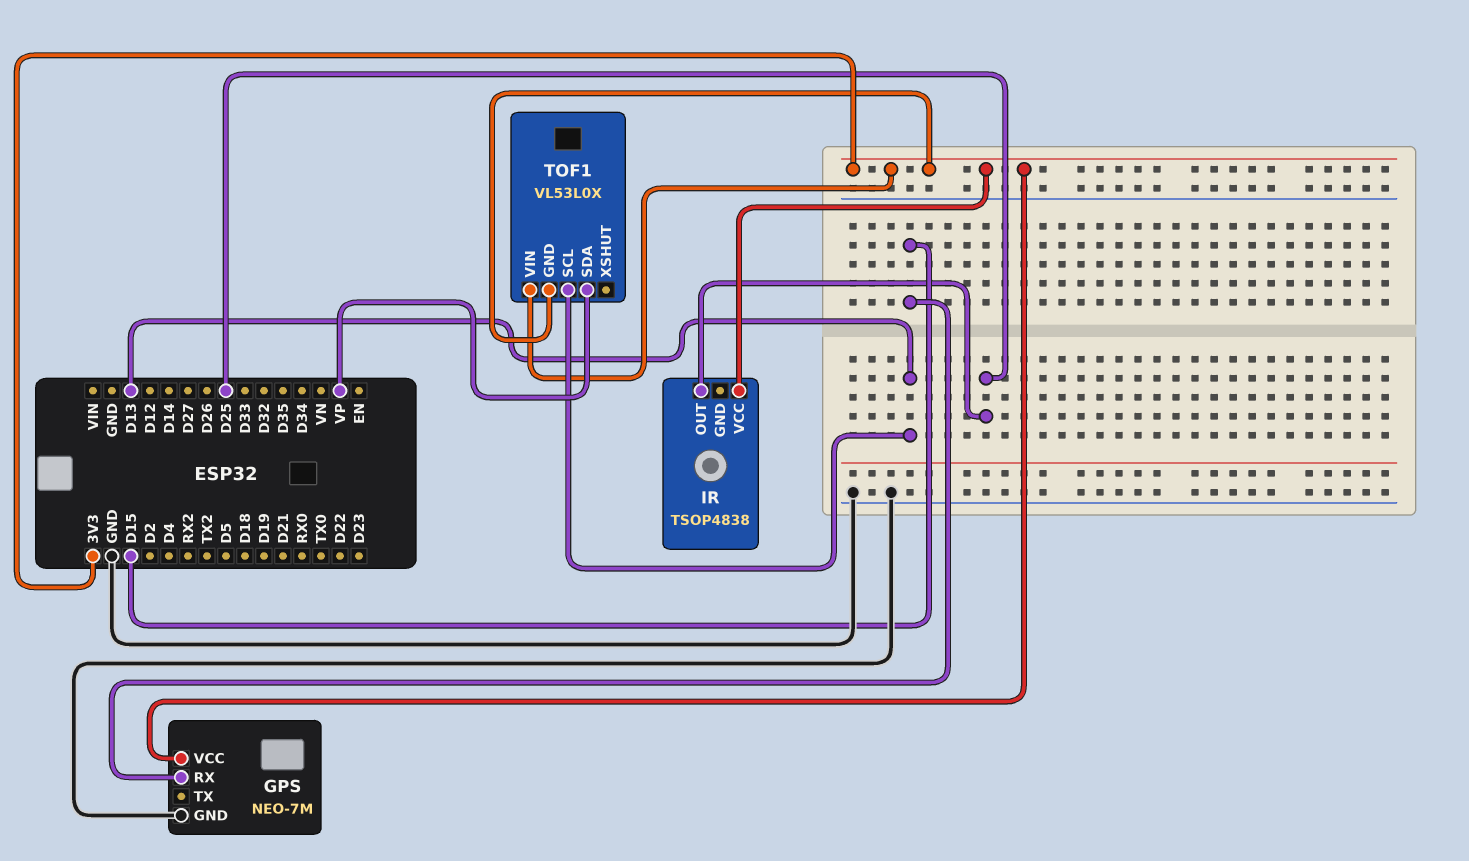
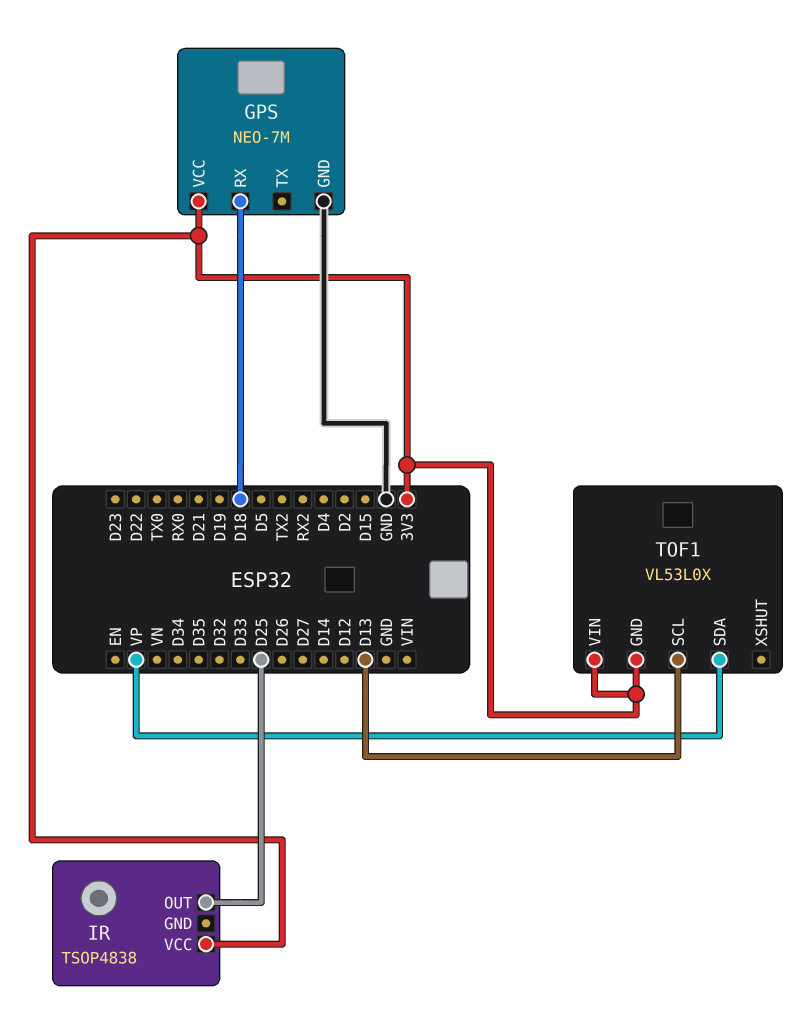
GPS pin RX: D15 -> D18

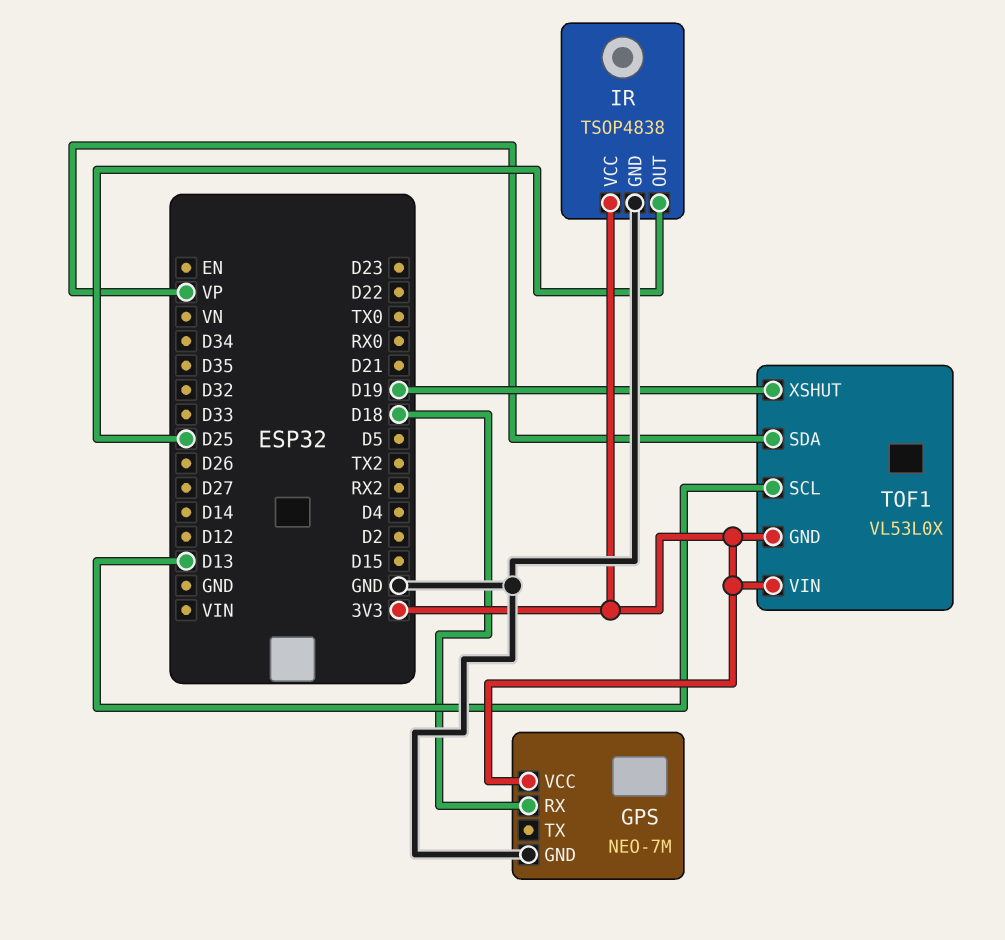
IR pin GND: none -> GND
TOF1 pin XSHUT: none -> D19

